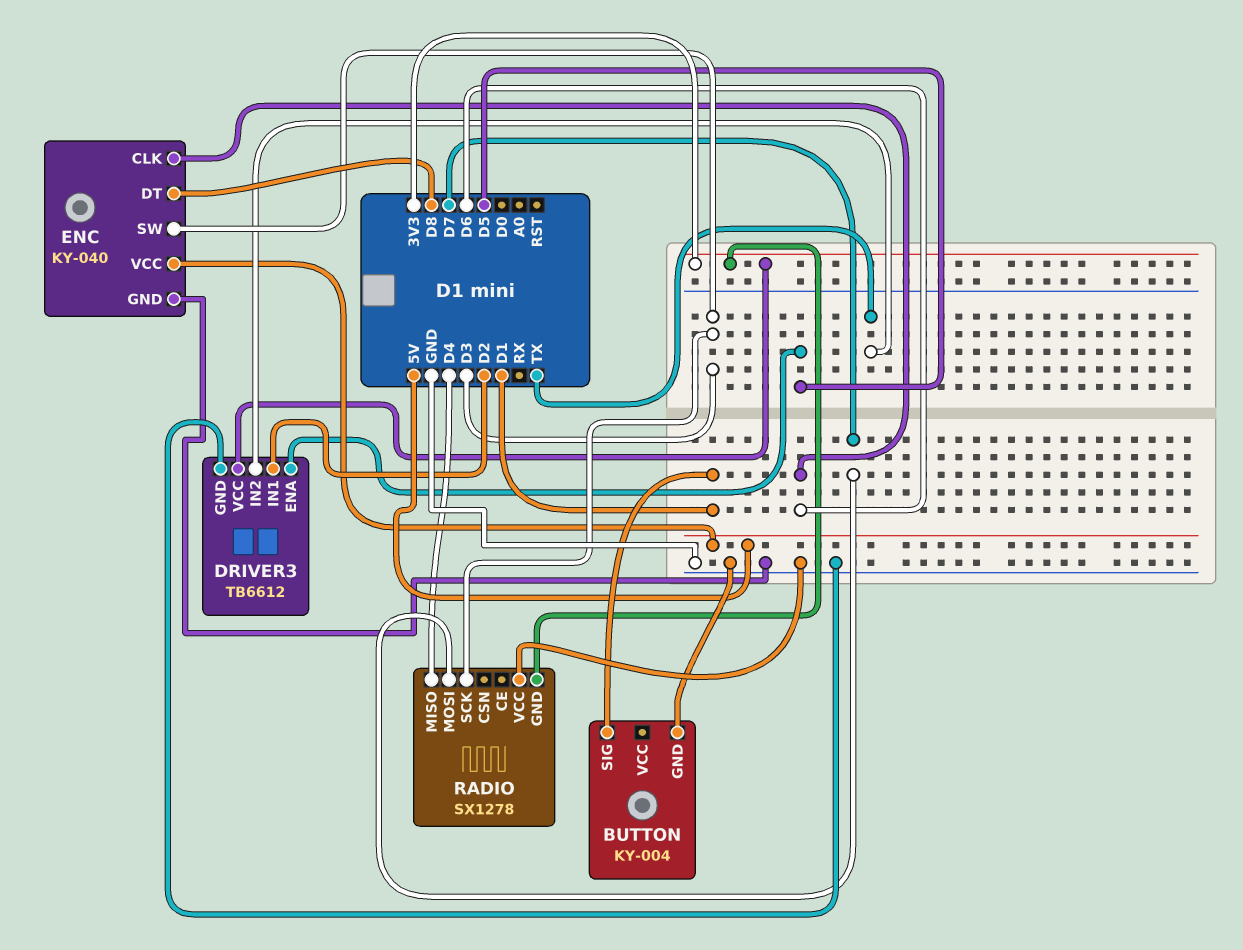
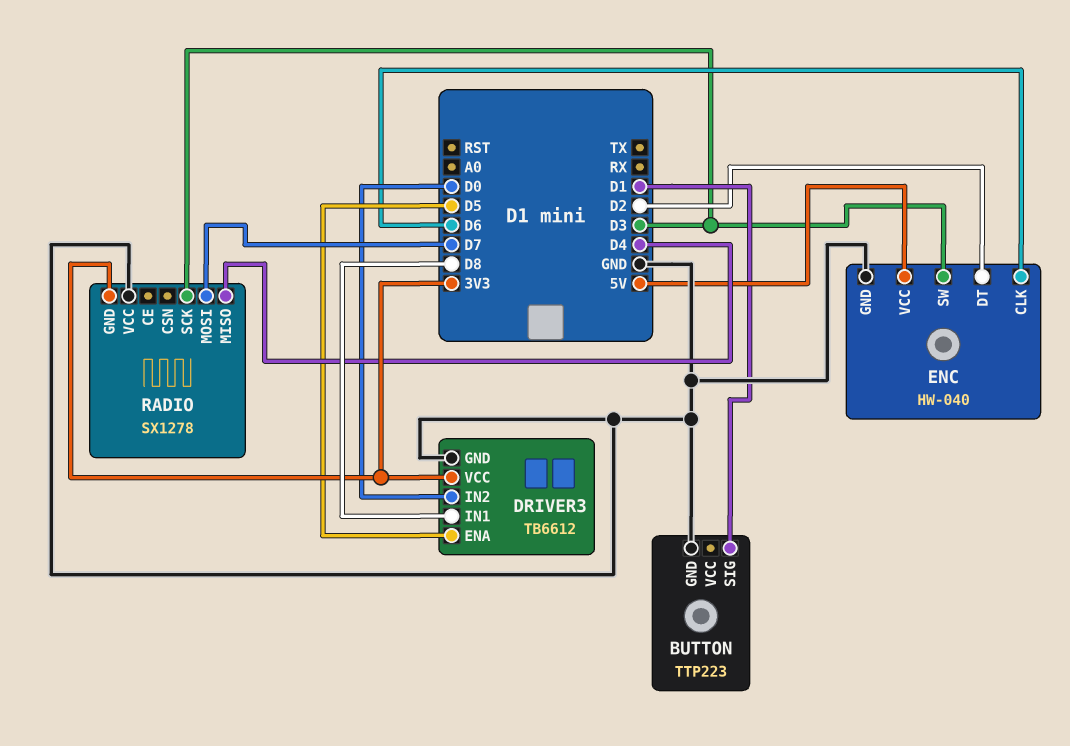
BUTTON: KY-004 -> TTP223
DRIVER3 pin IN1: D2 -> D8
DRIVER3 pin IN2: TX -> D0
ENC: KY-040 -> HW-040
ENC pin DT: D8 -> D2

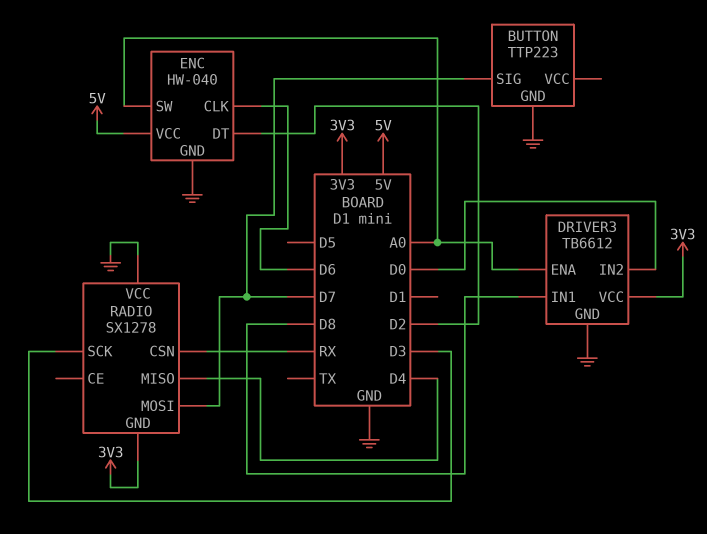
BUTTON pin SIG: D1 -> D7
DRIVER3 pin ENA: D5 -> A0
ENC pin SW: D3 -> A0
RADIO pin CSN: none -> RX

